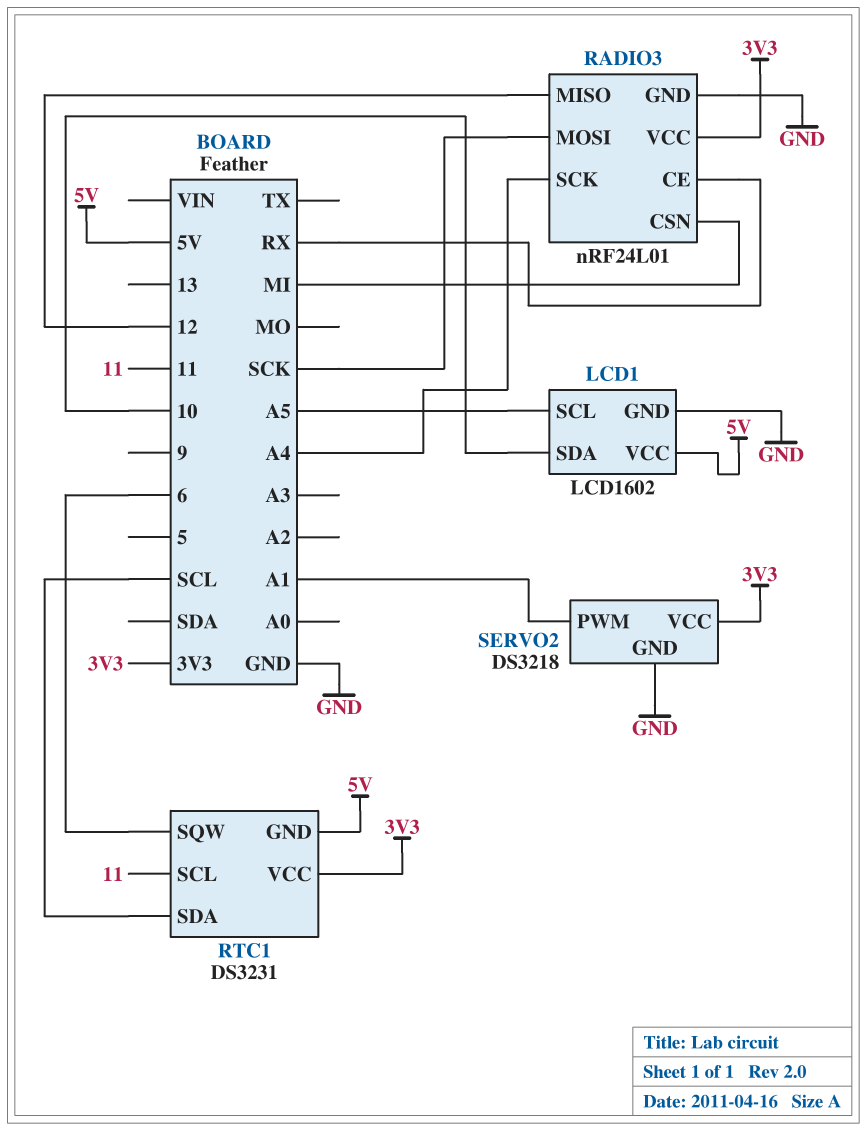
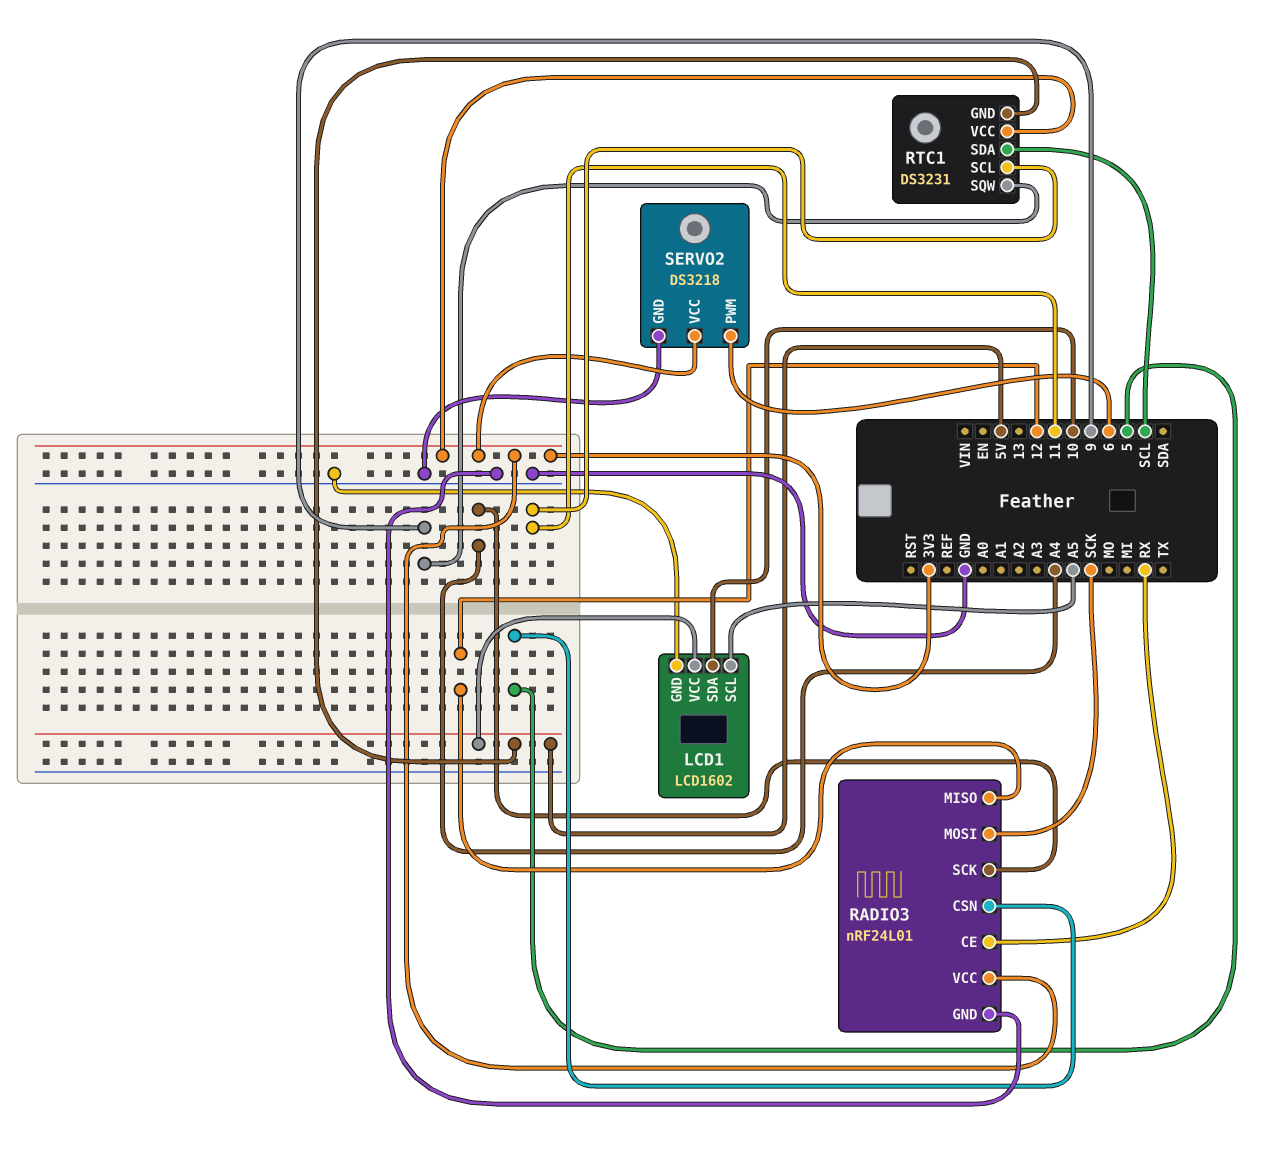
RADIO3 pin CSN: MI -> 5
RTC1 pin SQW: 6 -> 9
SERVO2 pin PWM: A1 -> 6

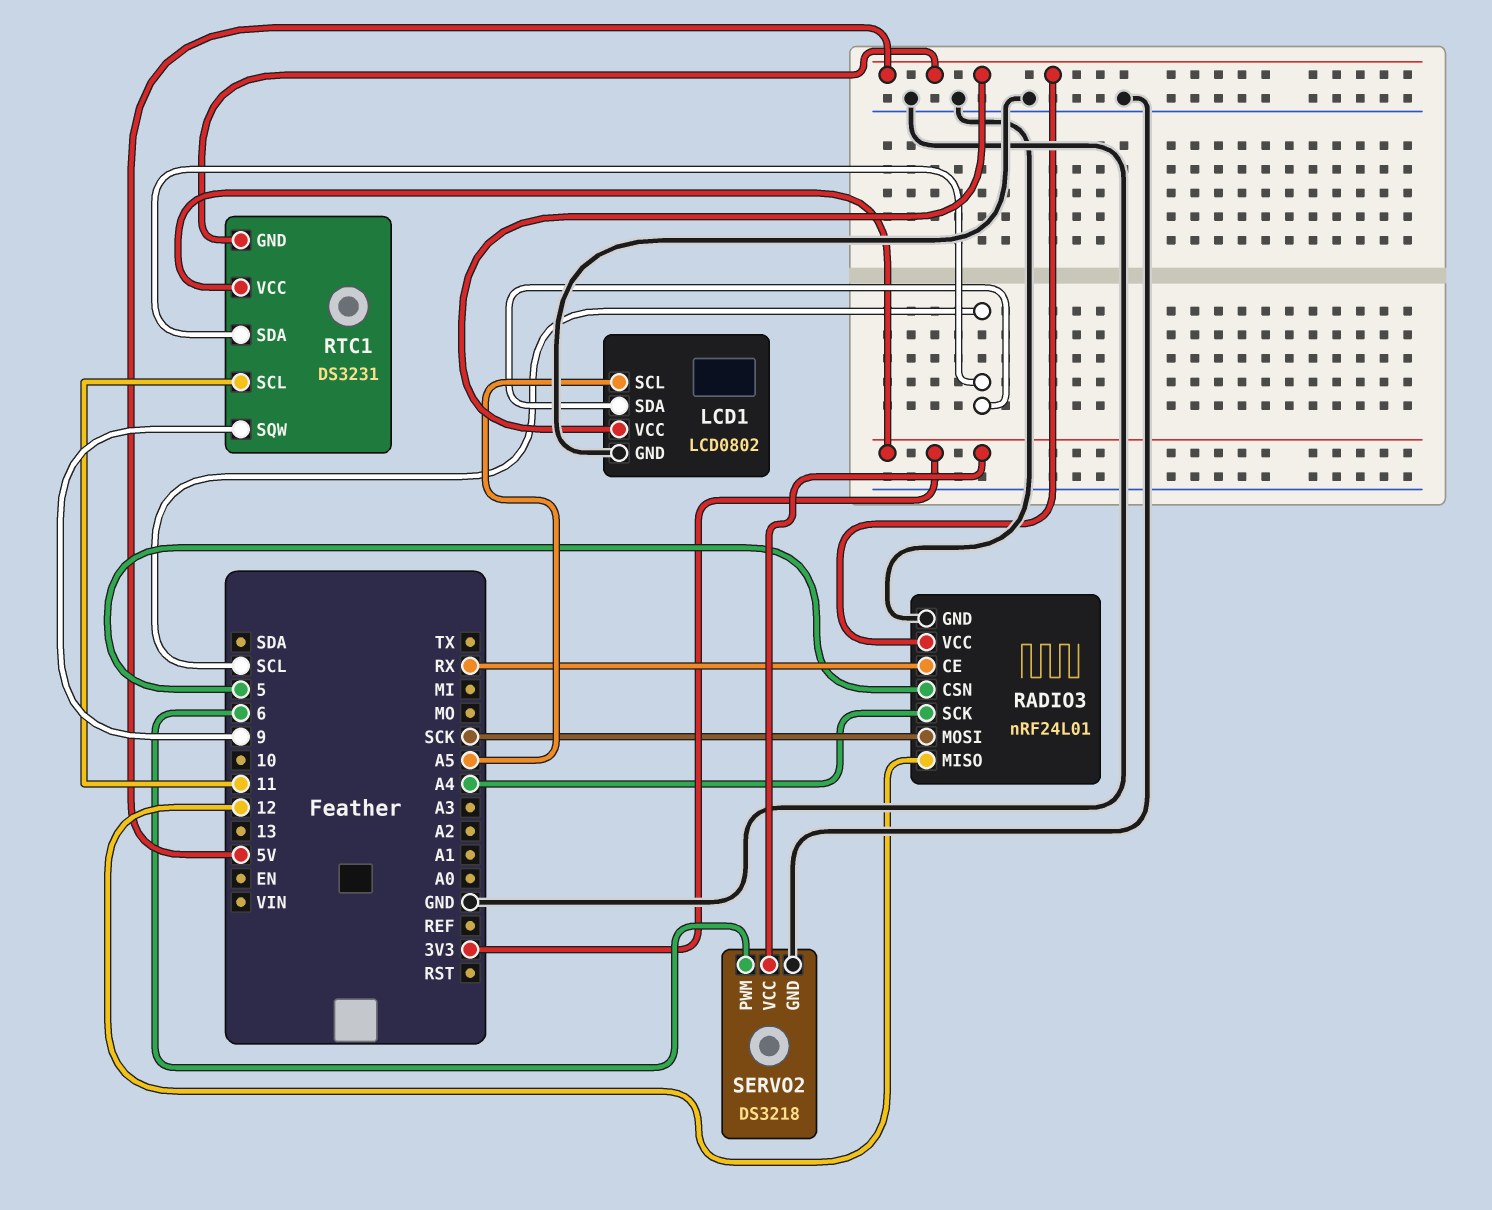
LCD1: LCD1602 -> LCD0802
LCD1 pin SDA: 10 -> SCL
RADIO3 pin VCC: 3V3 -> 5V

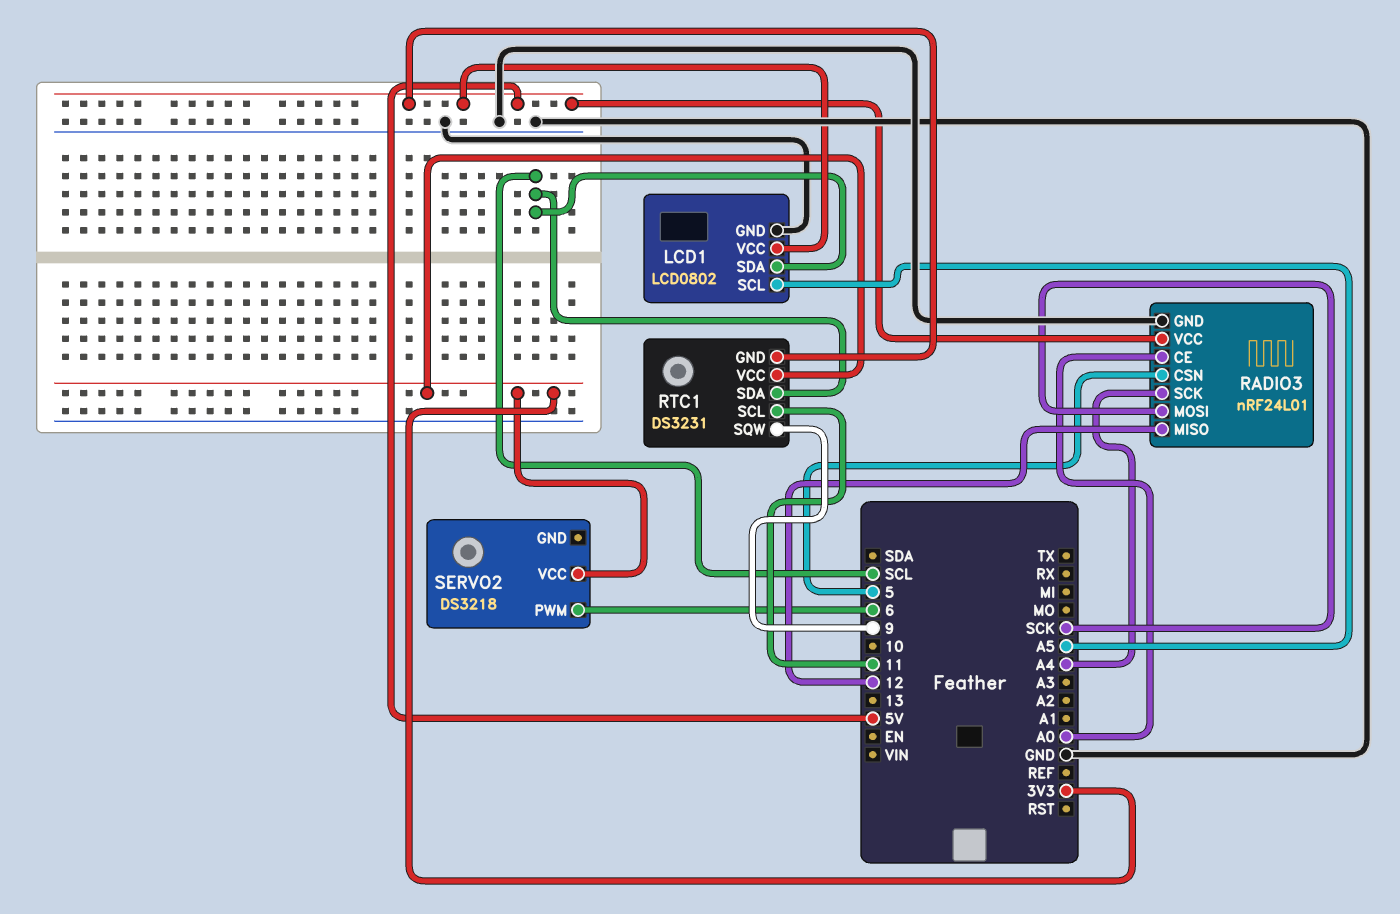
RADIO3 pin CE: RX -> A0
SERVO2 pin GND: GND -> none

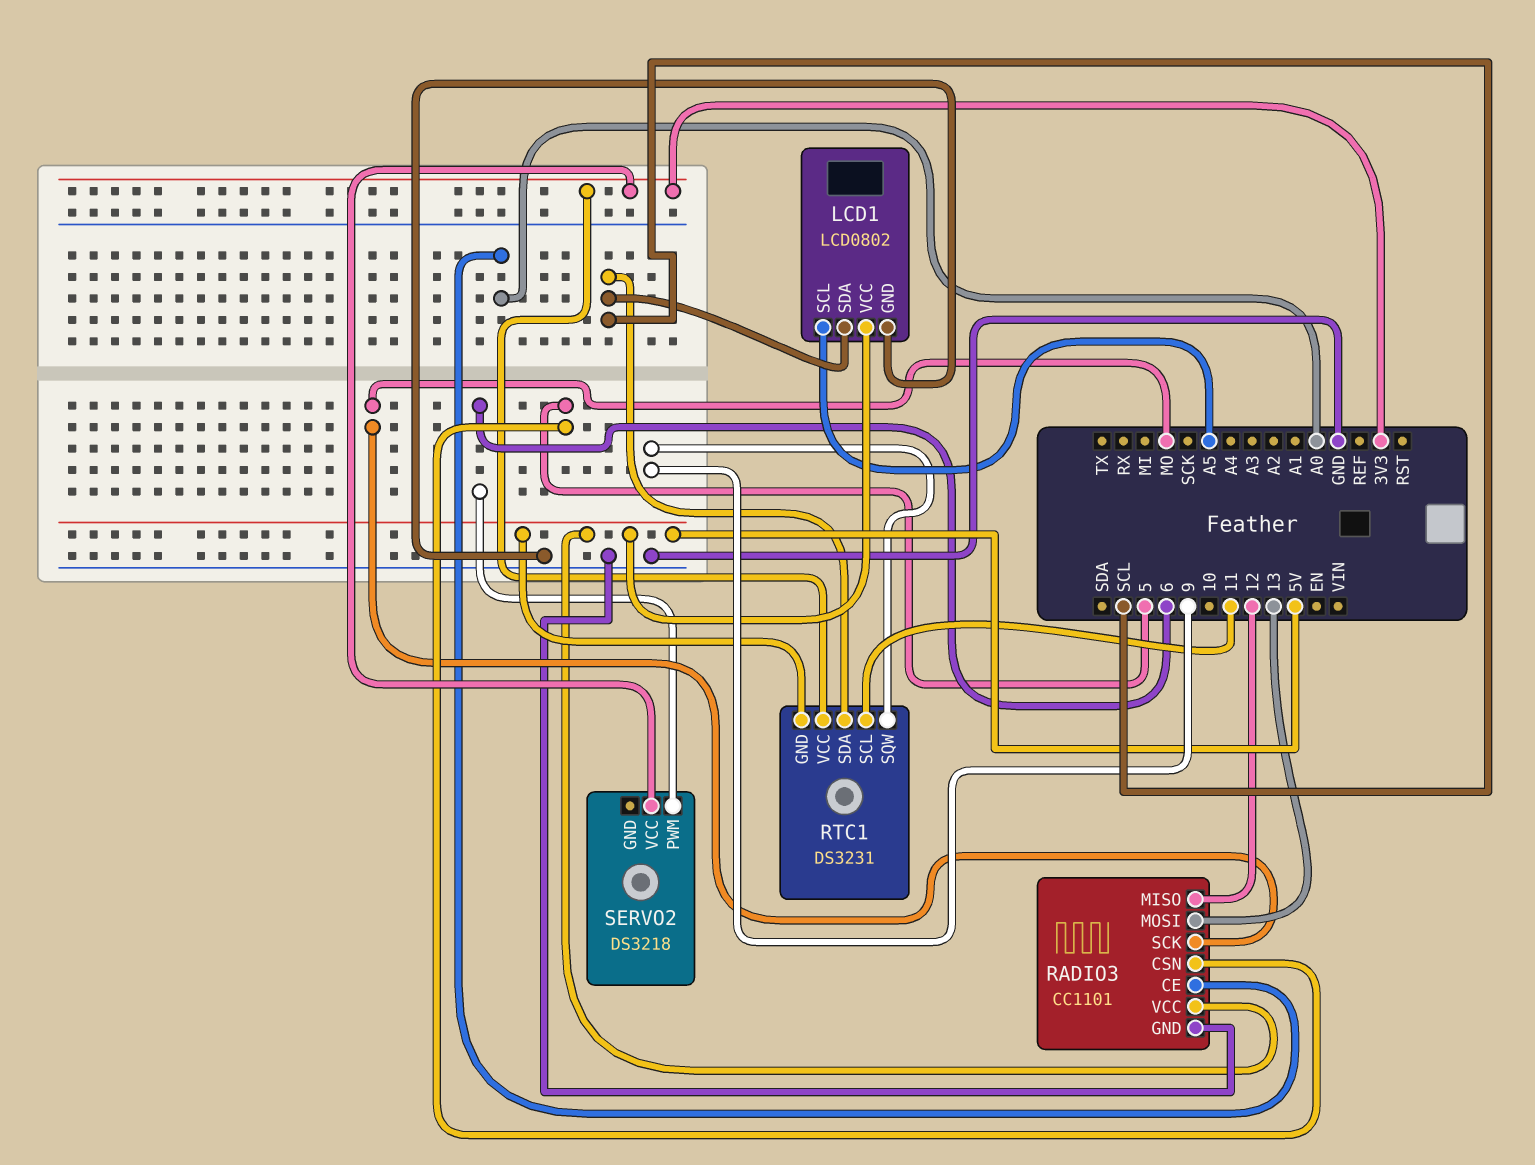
RADIO3: nRF24L01 -> CC1101
RADIO3 pin MOSI: SCK -> 13
RADIO3 pin SCK: A4 -> MO

